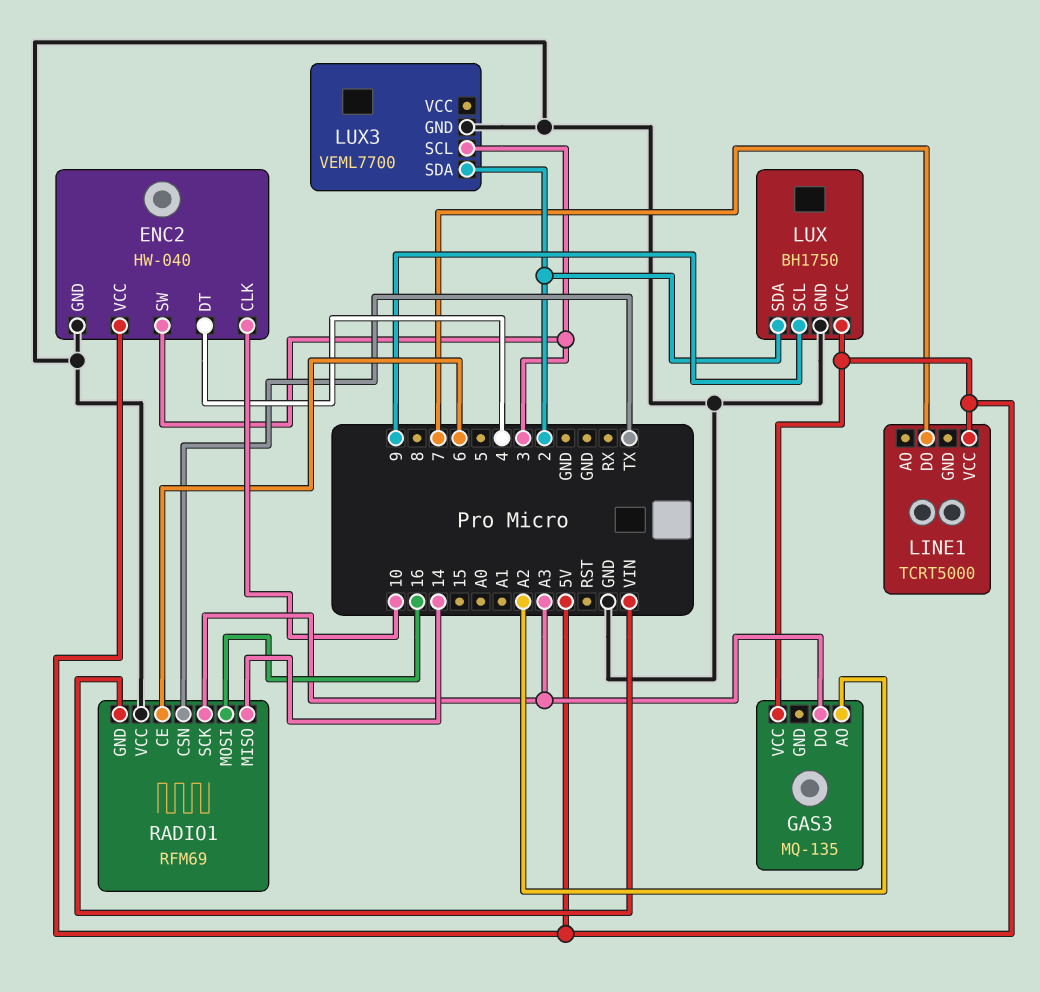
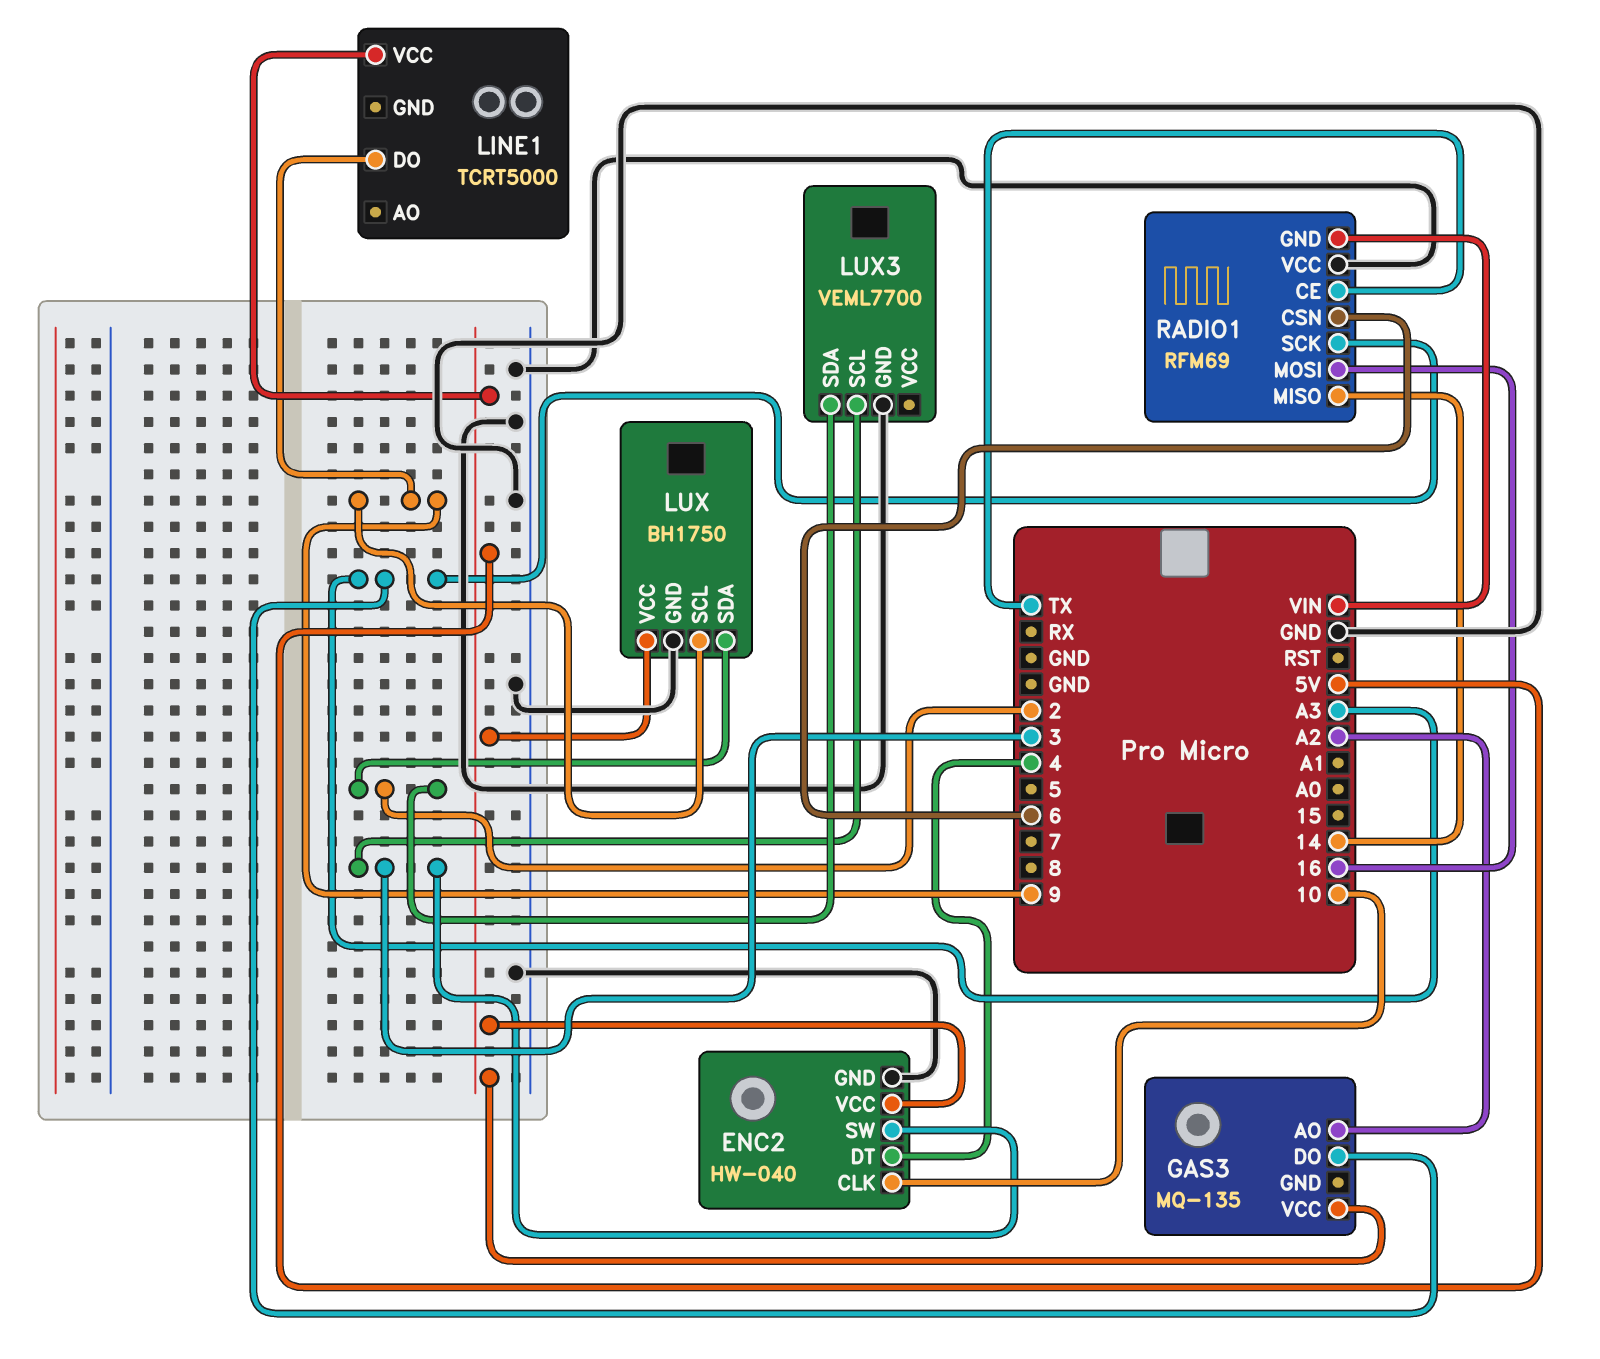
LINE1 pin DO: 7 -> 9
RADIO1 pin CE: 6 -> TX
RADIO1 pin CSN: TX -> 6

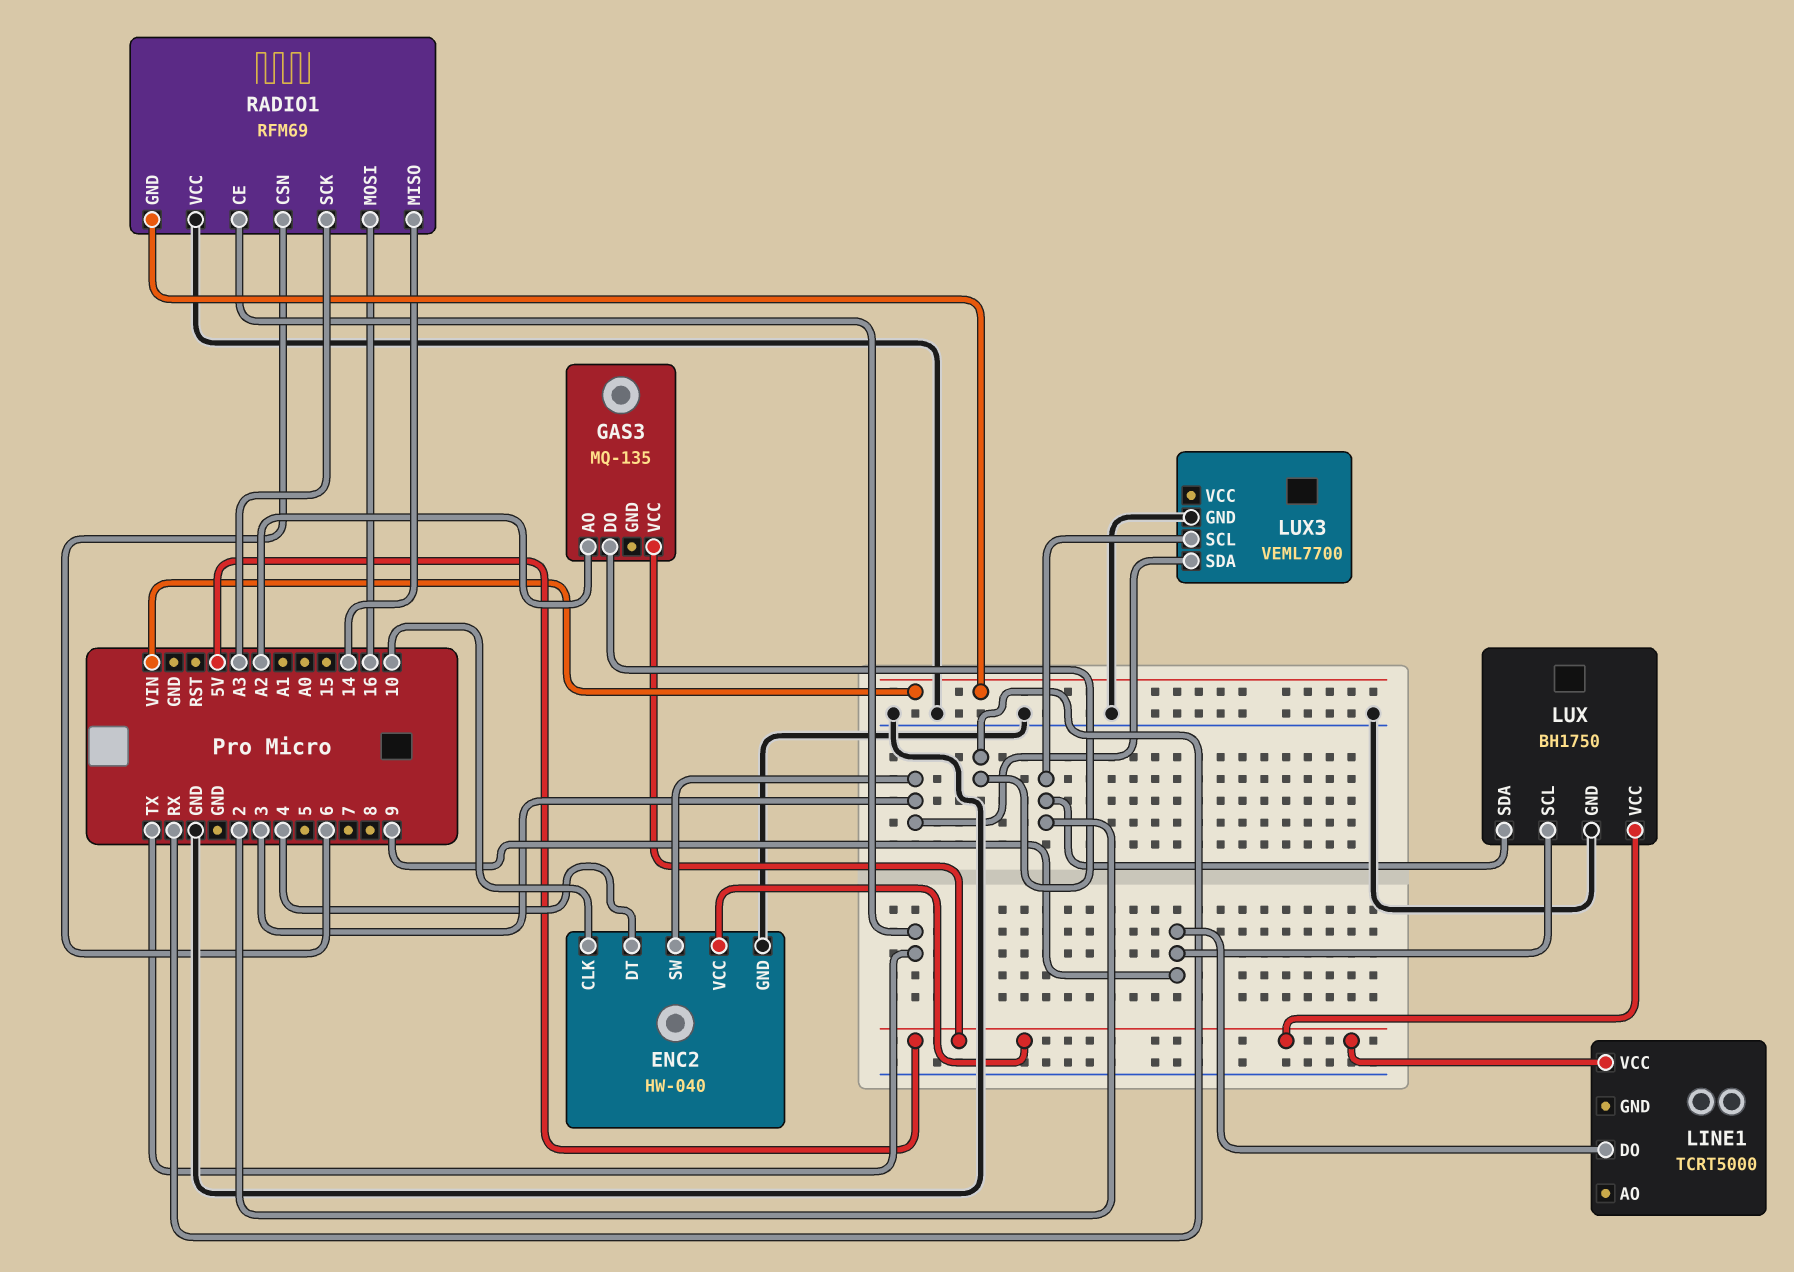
GAS3 pin DO: A3 -> RX
LUX3 pin SCL: 3 -> 2
LUX3 pin SDA: 2 -> 3

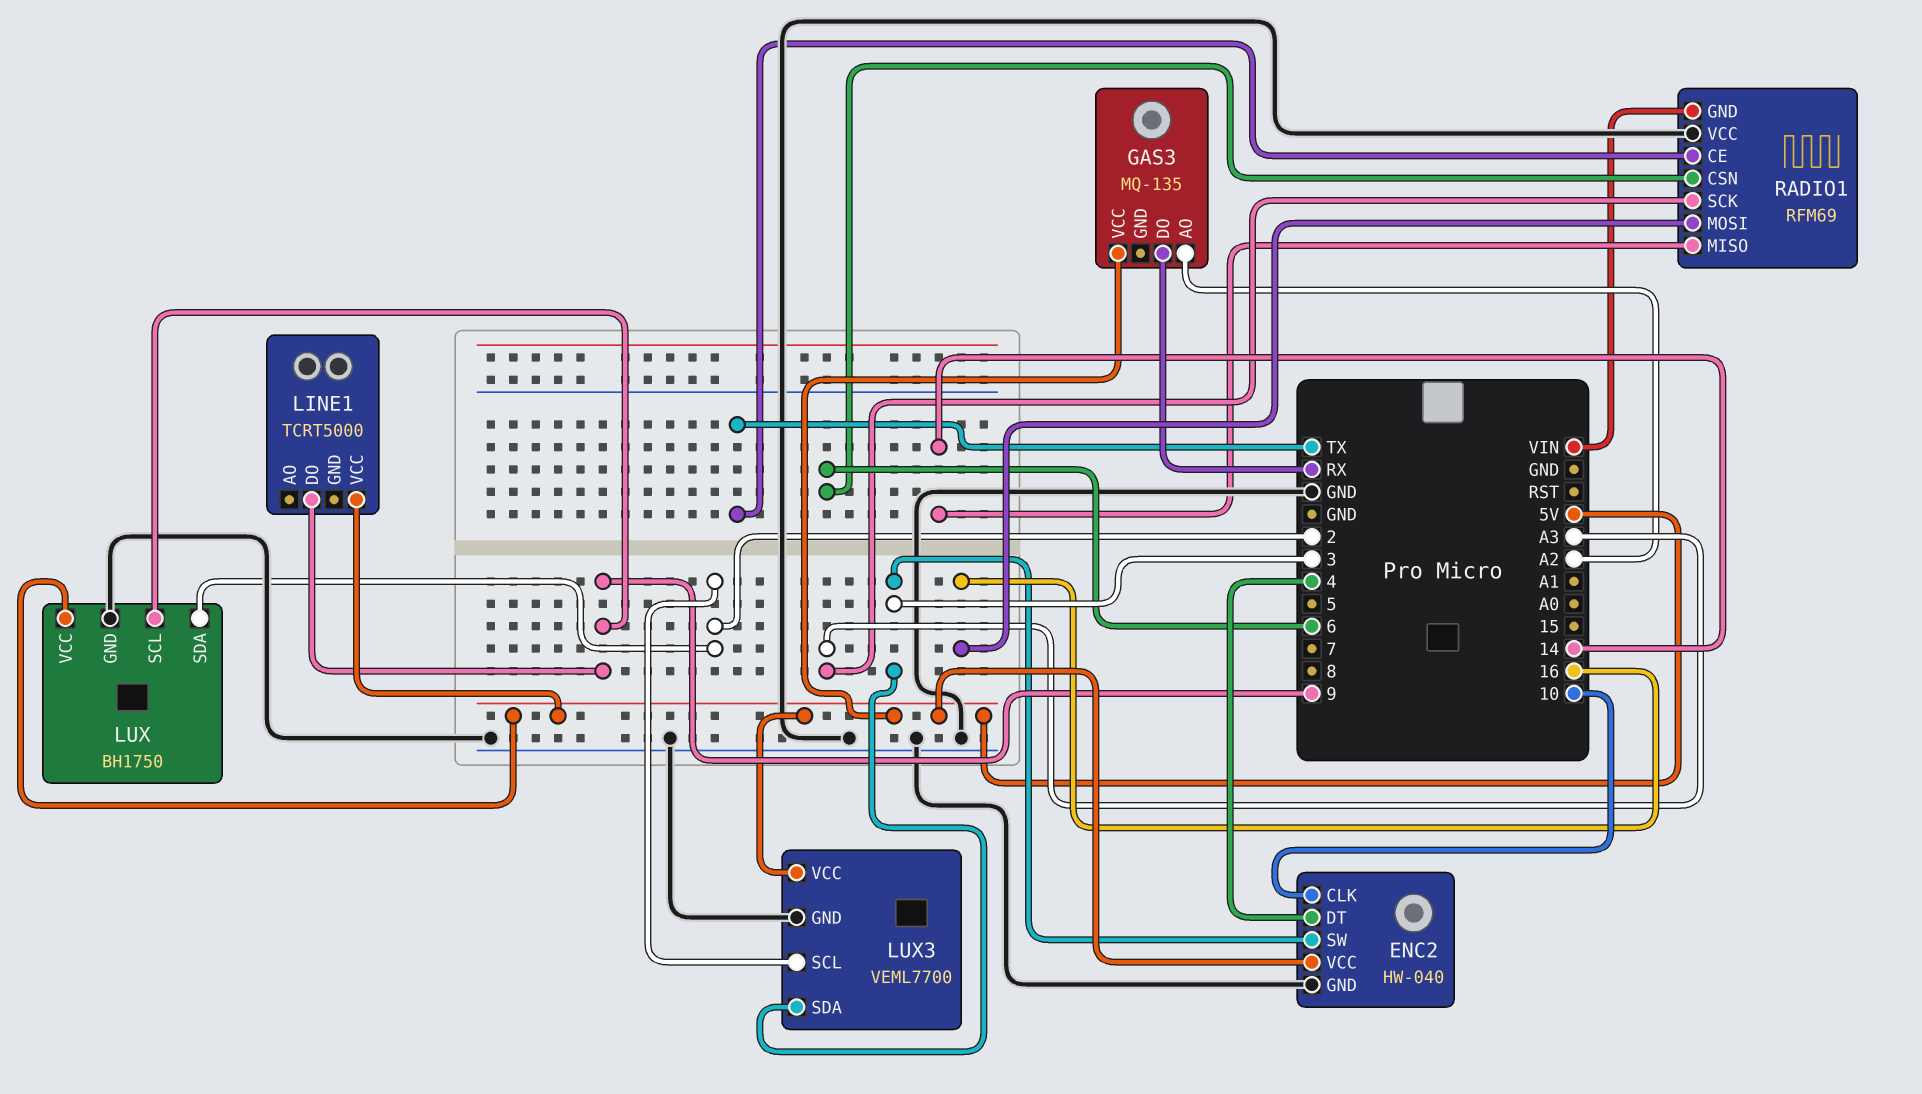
LUX3 pin VCC: none -> 5V

